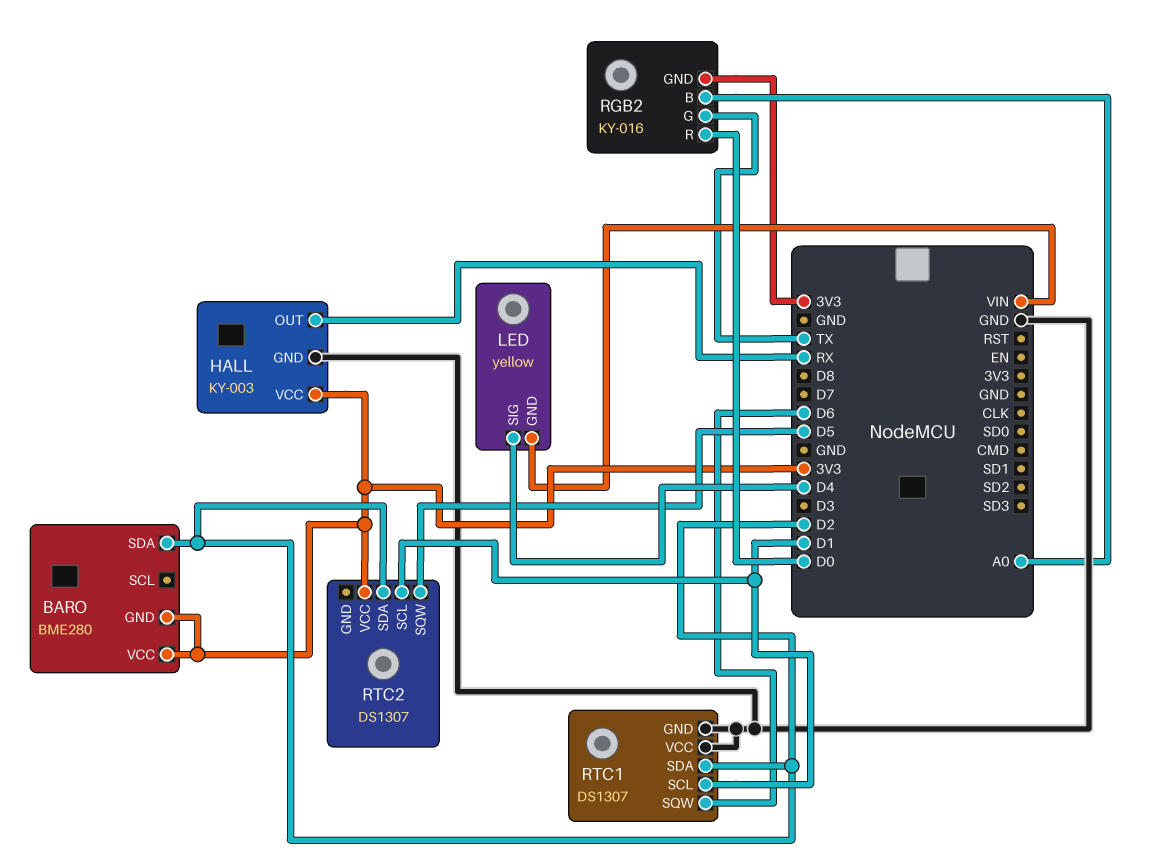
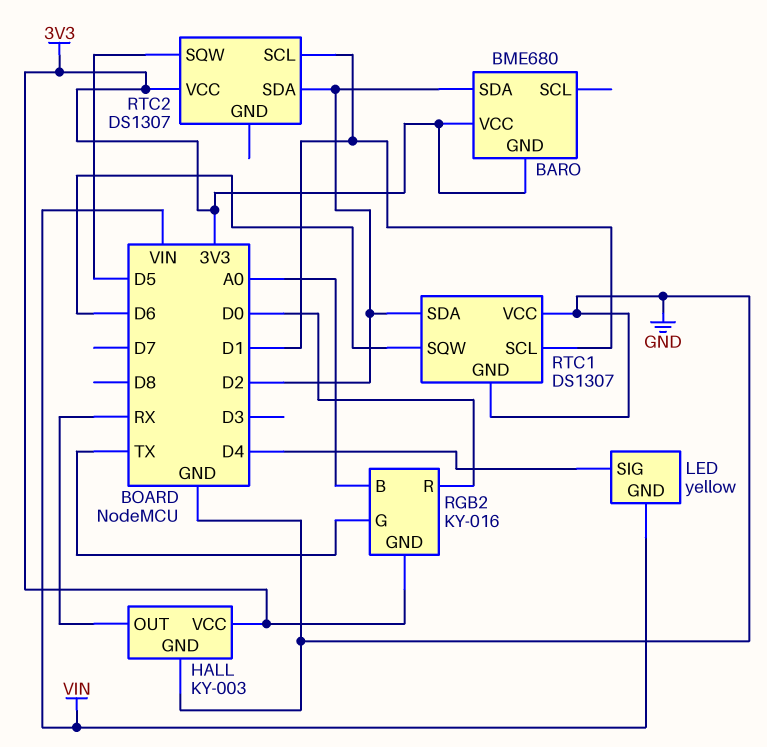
BARO: BME280 -> BME680

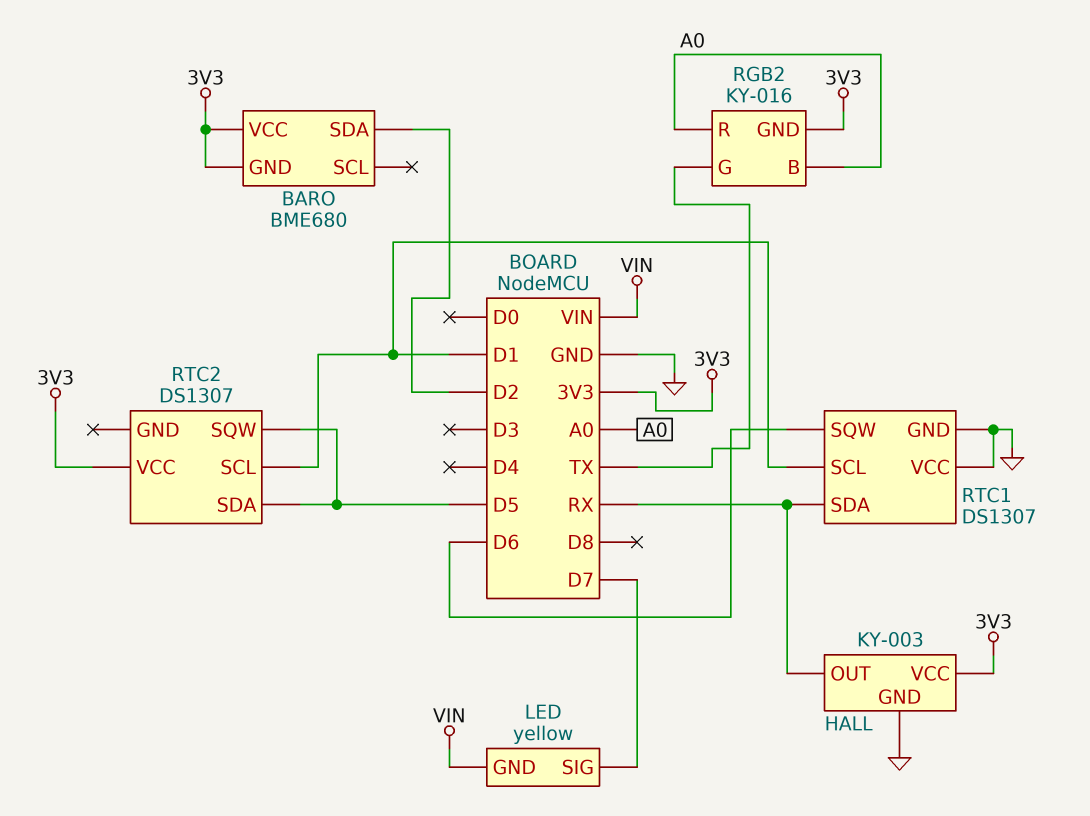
LED pin SIG: D4 -> D7
RGB2 pin R: D0 -> A0
RTC1 pin SDA: D2 -> RX
RTC2 pin SDA: D2 -> D5

